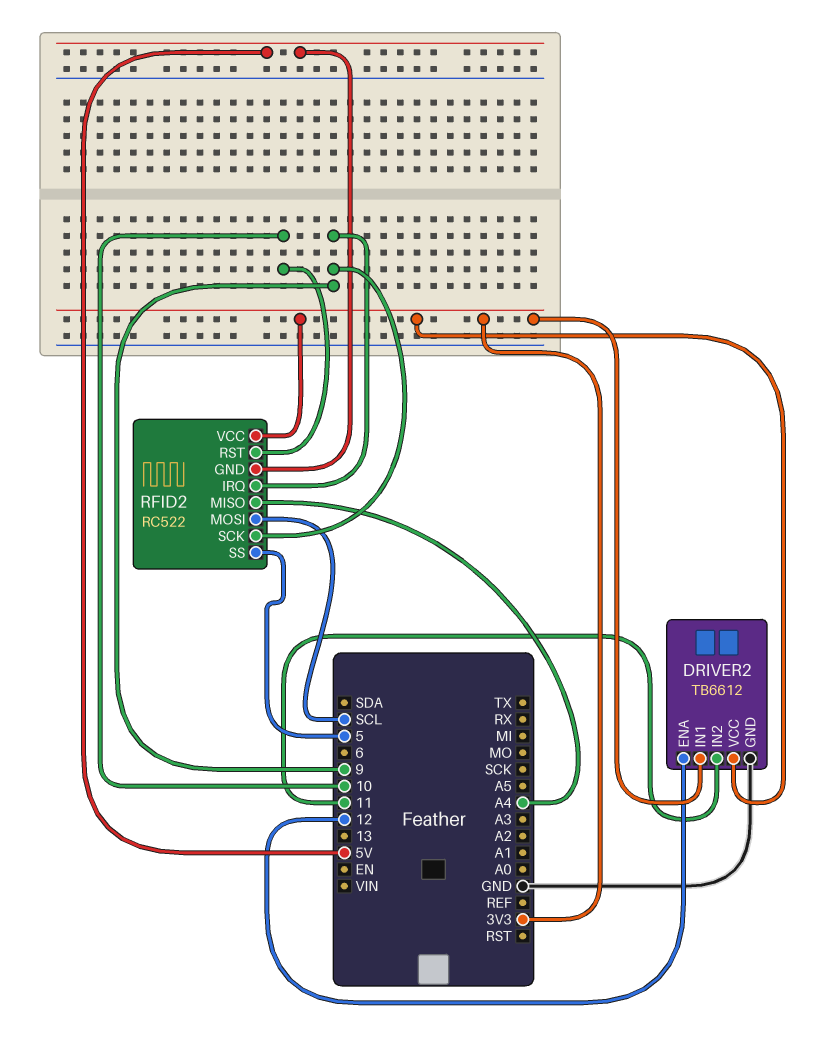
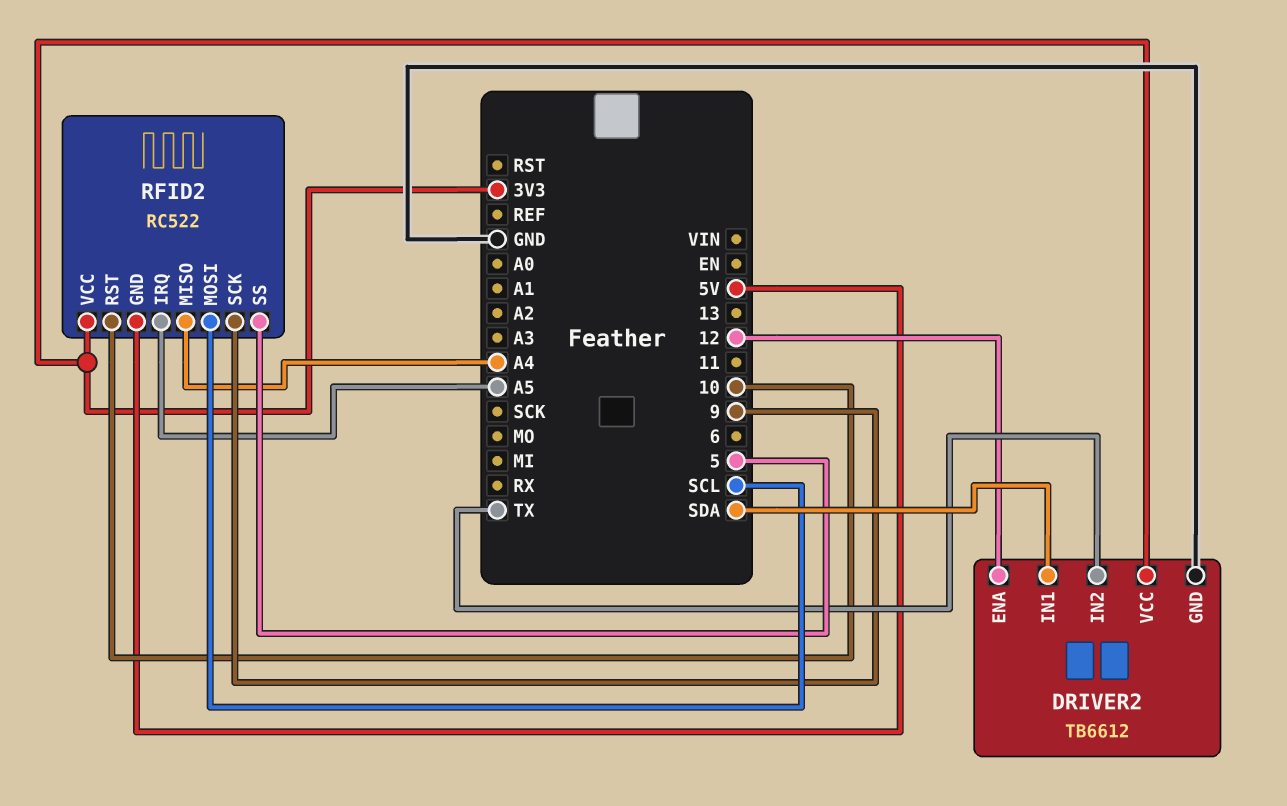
DRIVER2 pin IN1: 3V3 -> SDA
DRIVER2 pin IN2: 11 -> TX
RFID2 pin IRQ: 9 -> A5

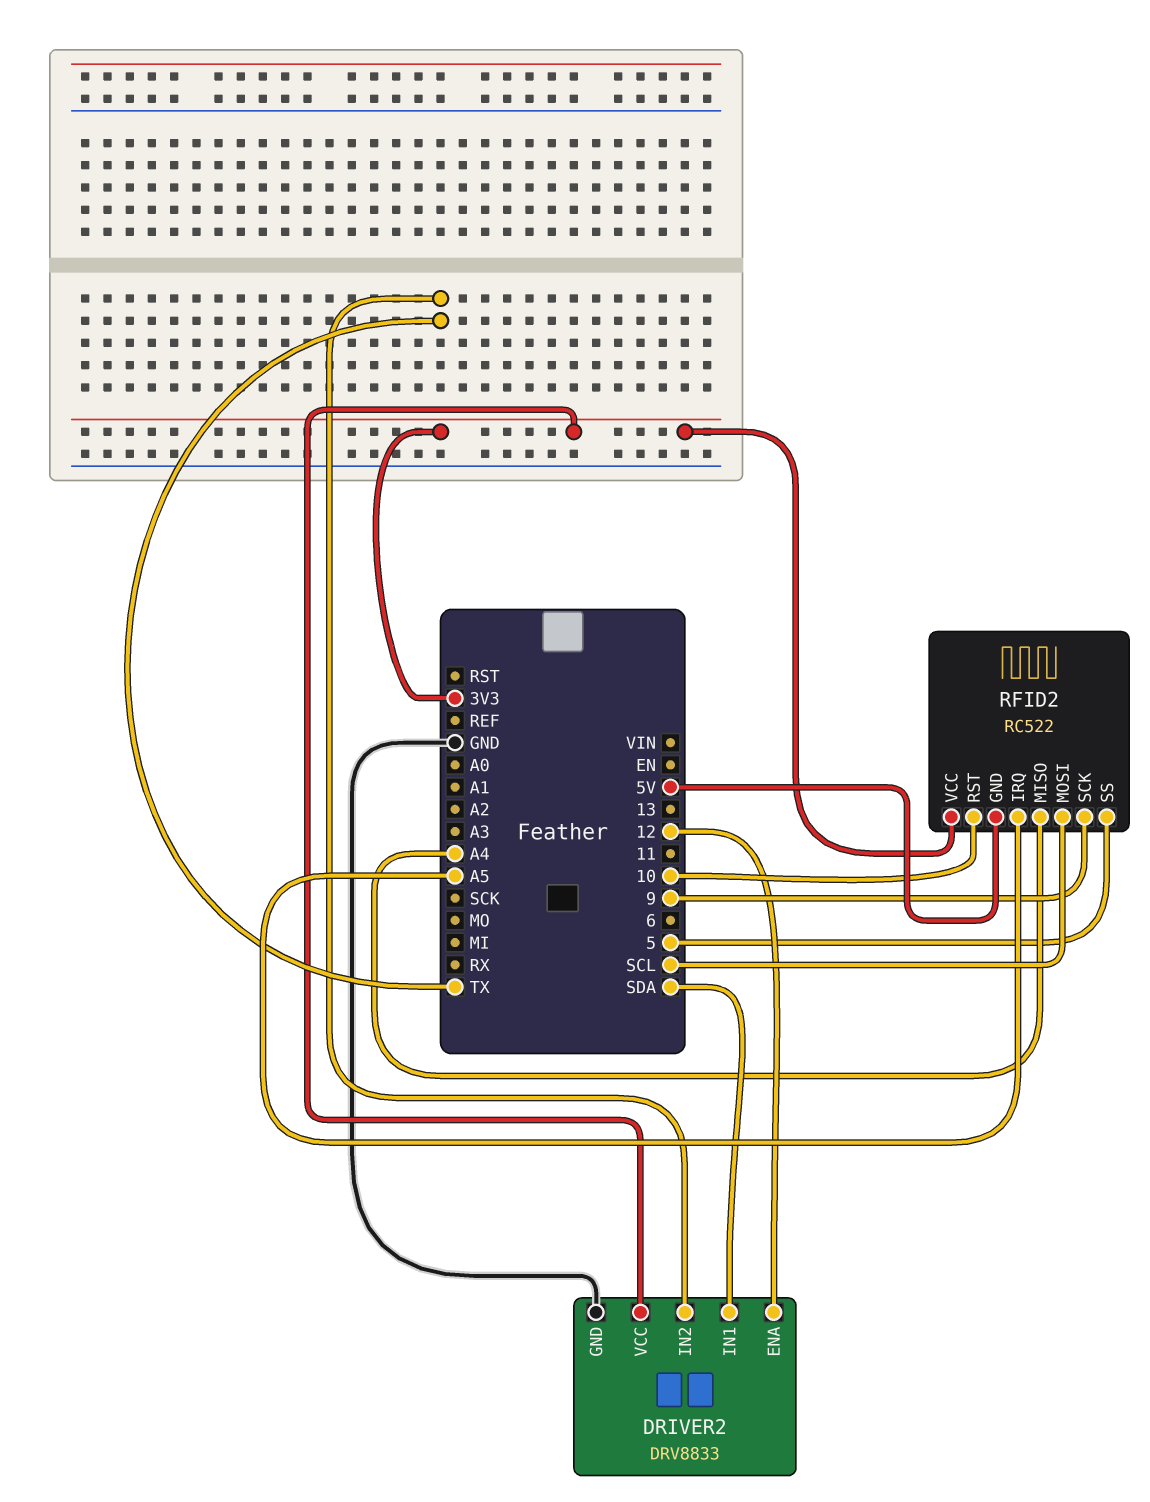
DRIVER2: TB6612 -> DRV8833

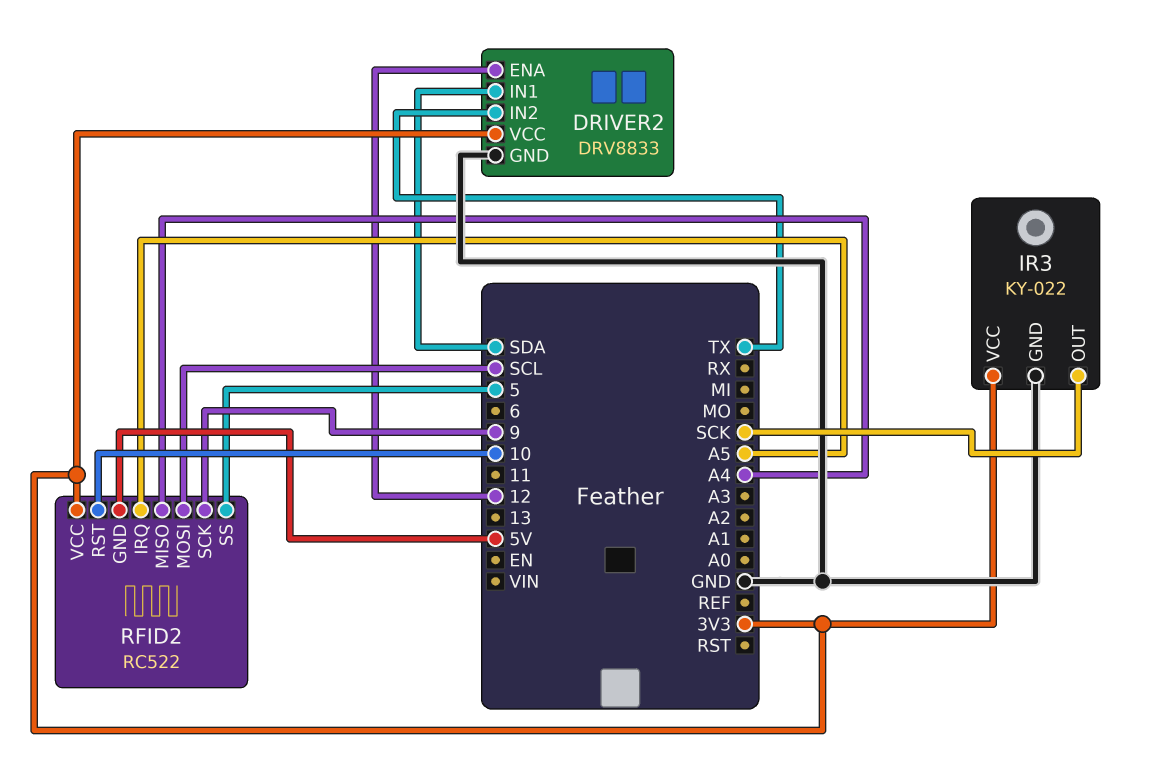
IR3: none -> KY-022
IR3 pin GND: none -> GND
IR3 pin OUT: none -> SCK
IR3 pin VCC: none -> 3V3

